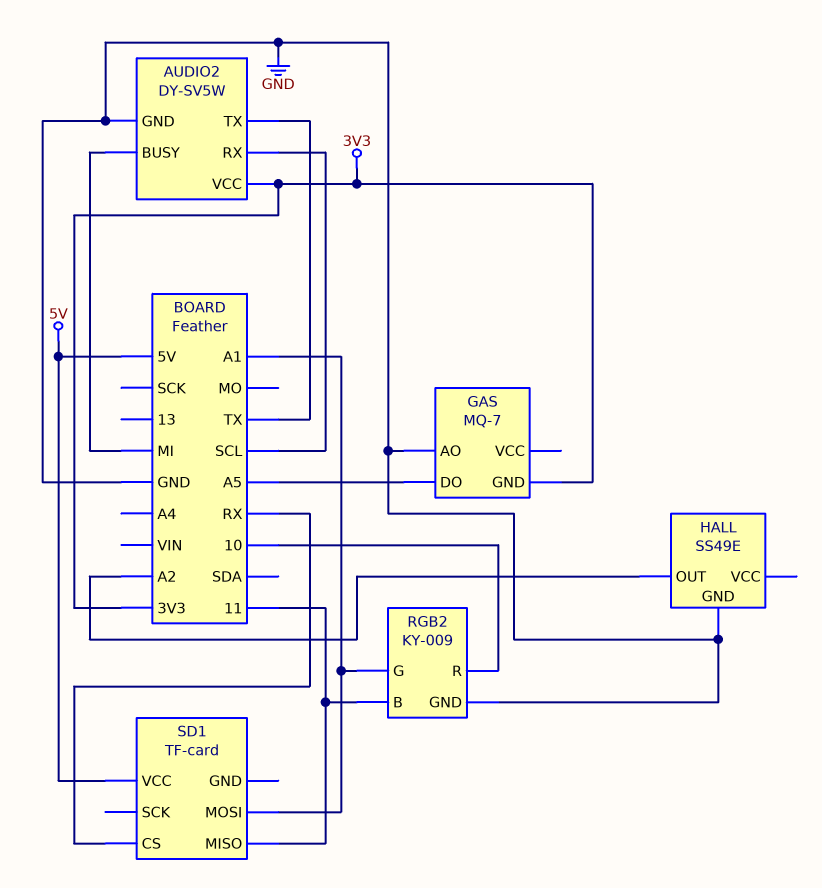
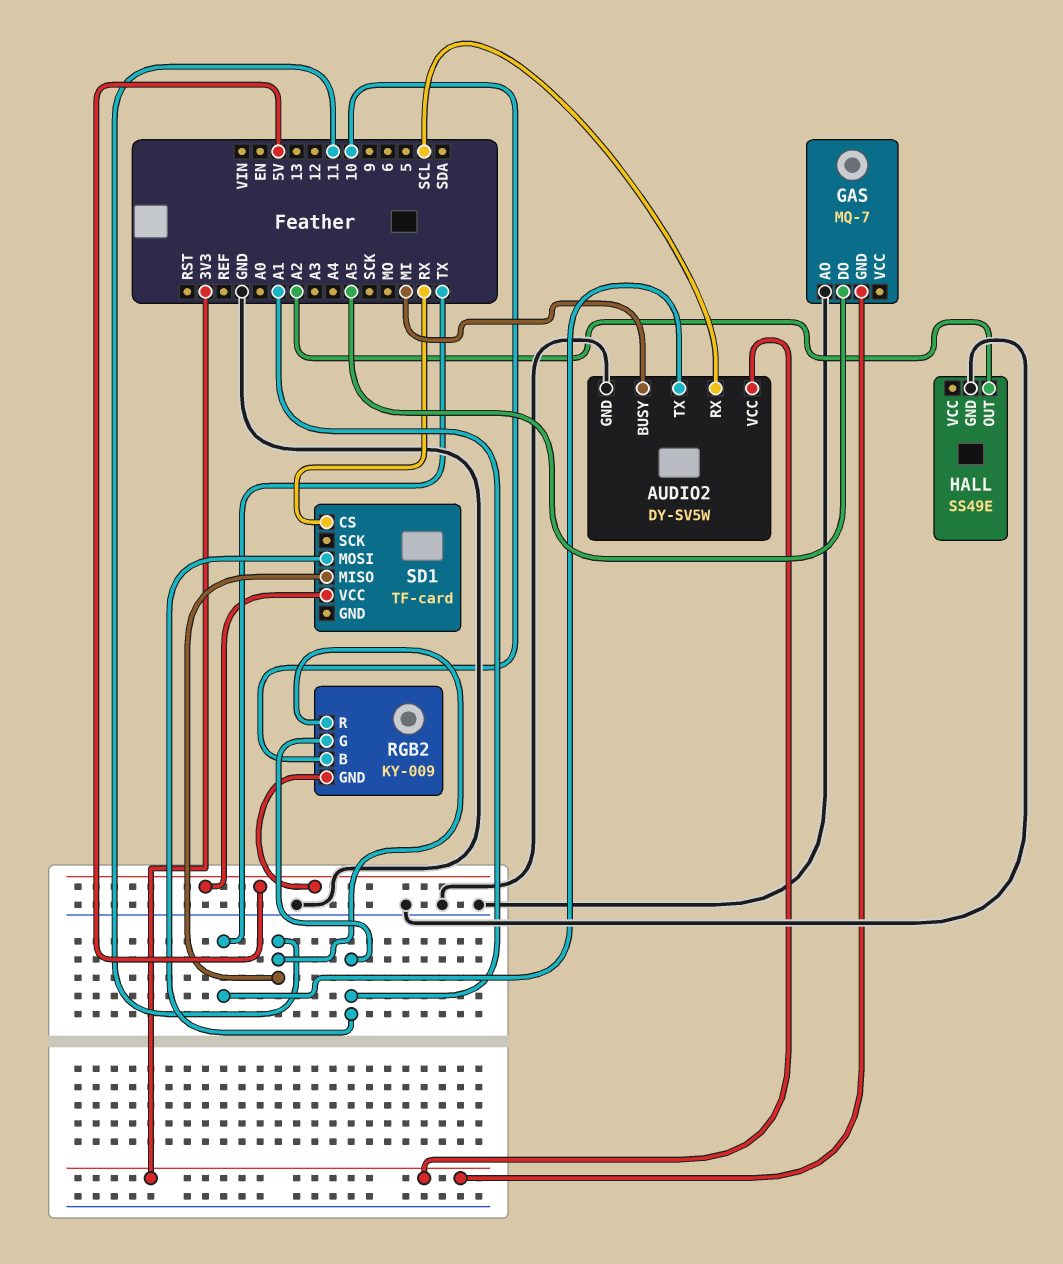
RGB2 pin B: 11 -> 10
RGB2 pin GND: GND -> 5V
RGB2 pin R: 10 -> 11

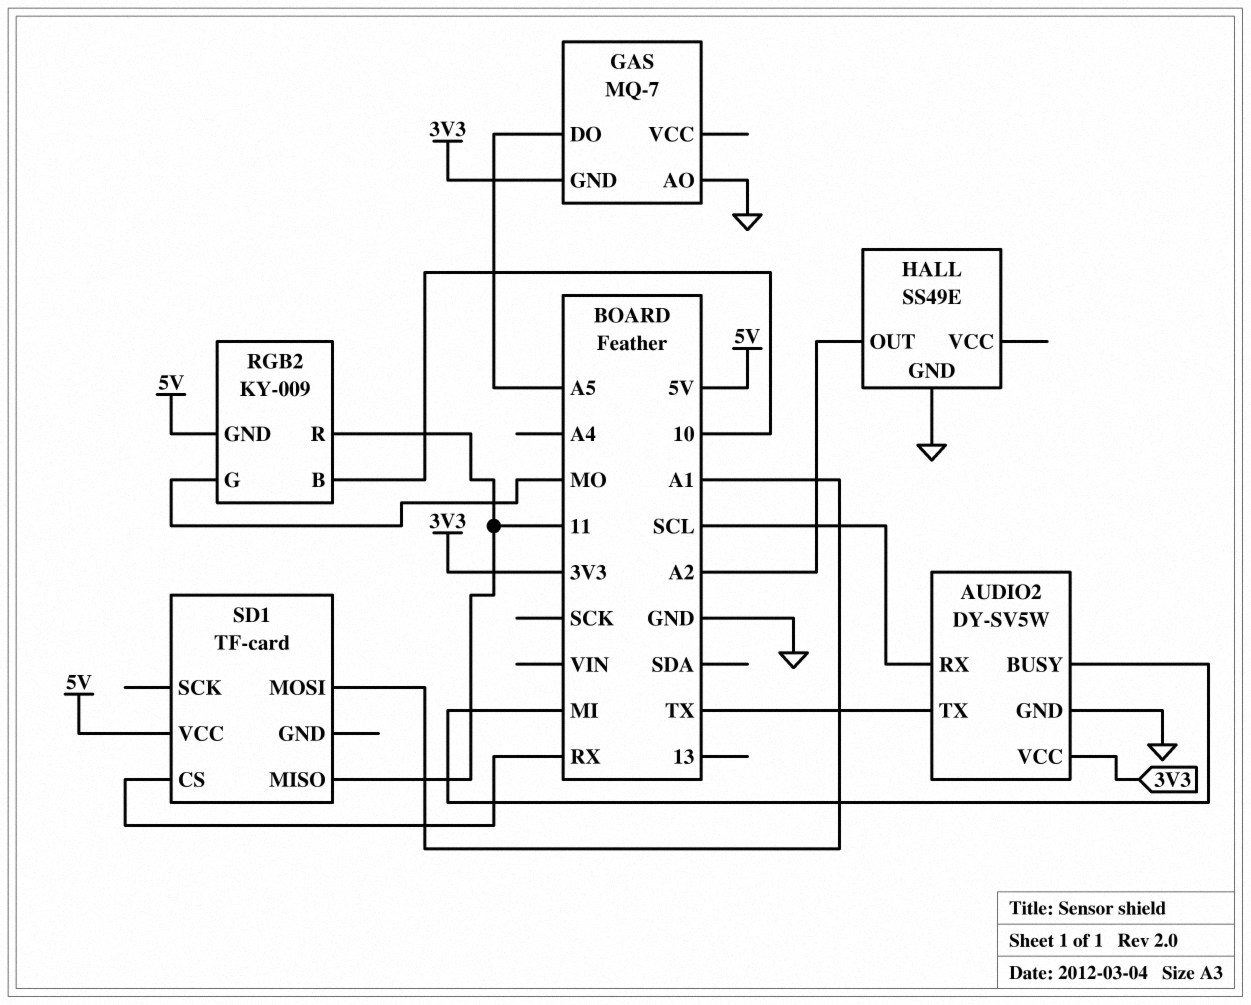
RGB2 pin G: A1 -> MO

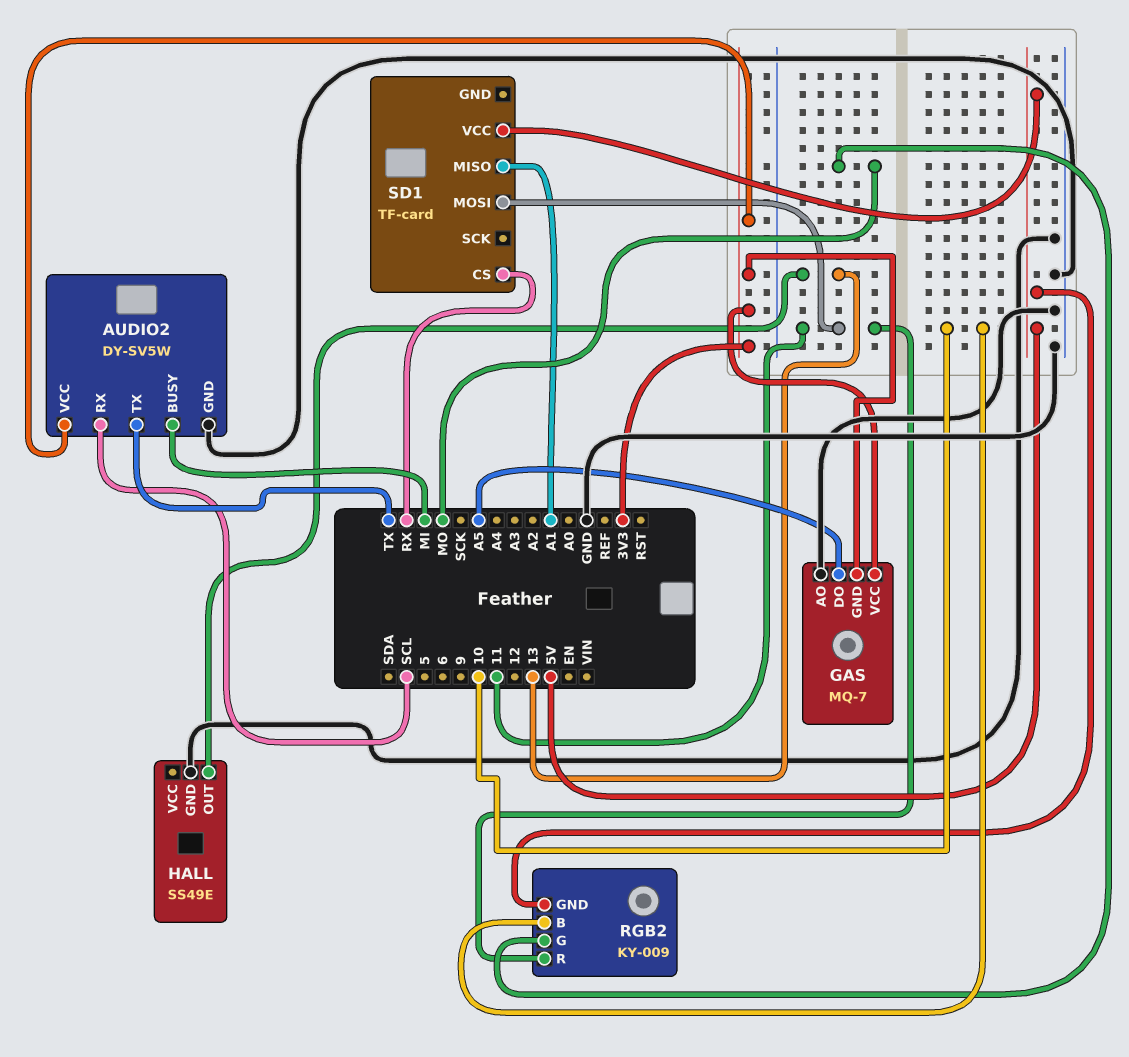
GAS pin VCC: none -> 3V3
HALL pin OUT: A2 -> 13
SD1 pin MISO: 11 -> A1
SD1 pin MOSI: A1 -> 11

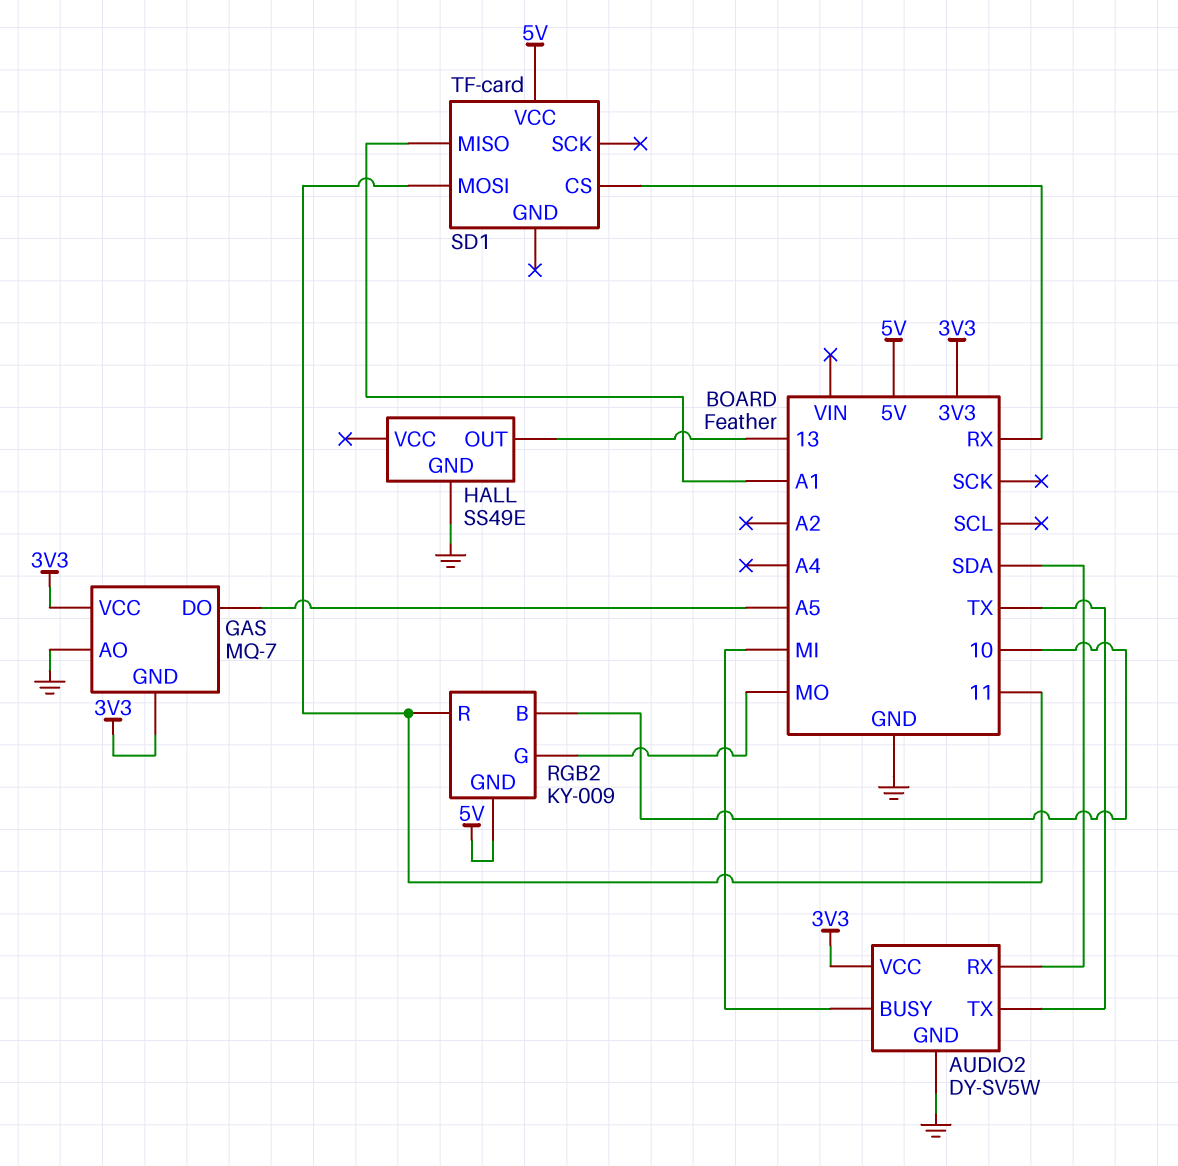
AUDIO2 pin RX: SCL -> SDA

